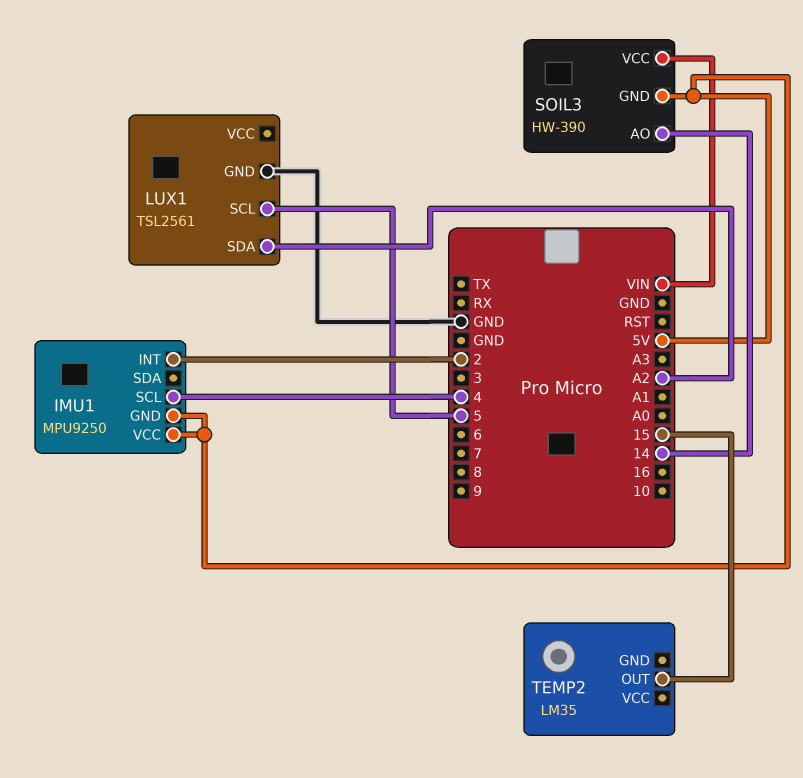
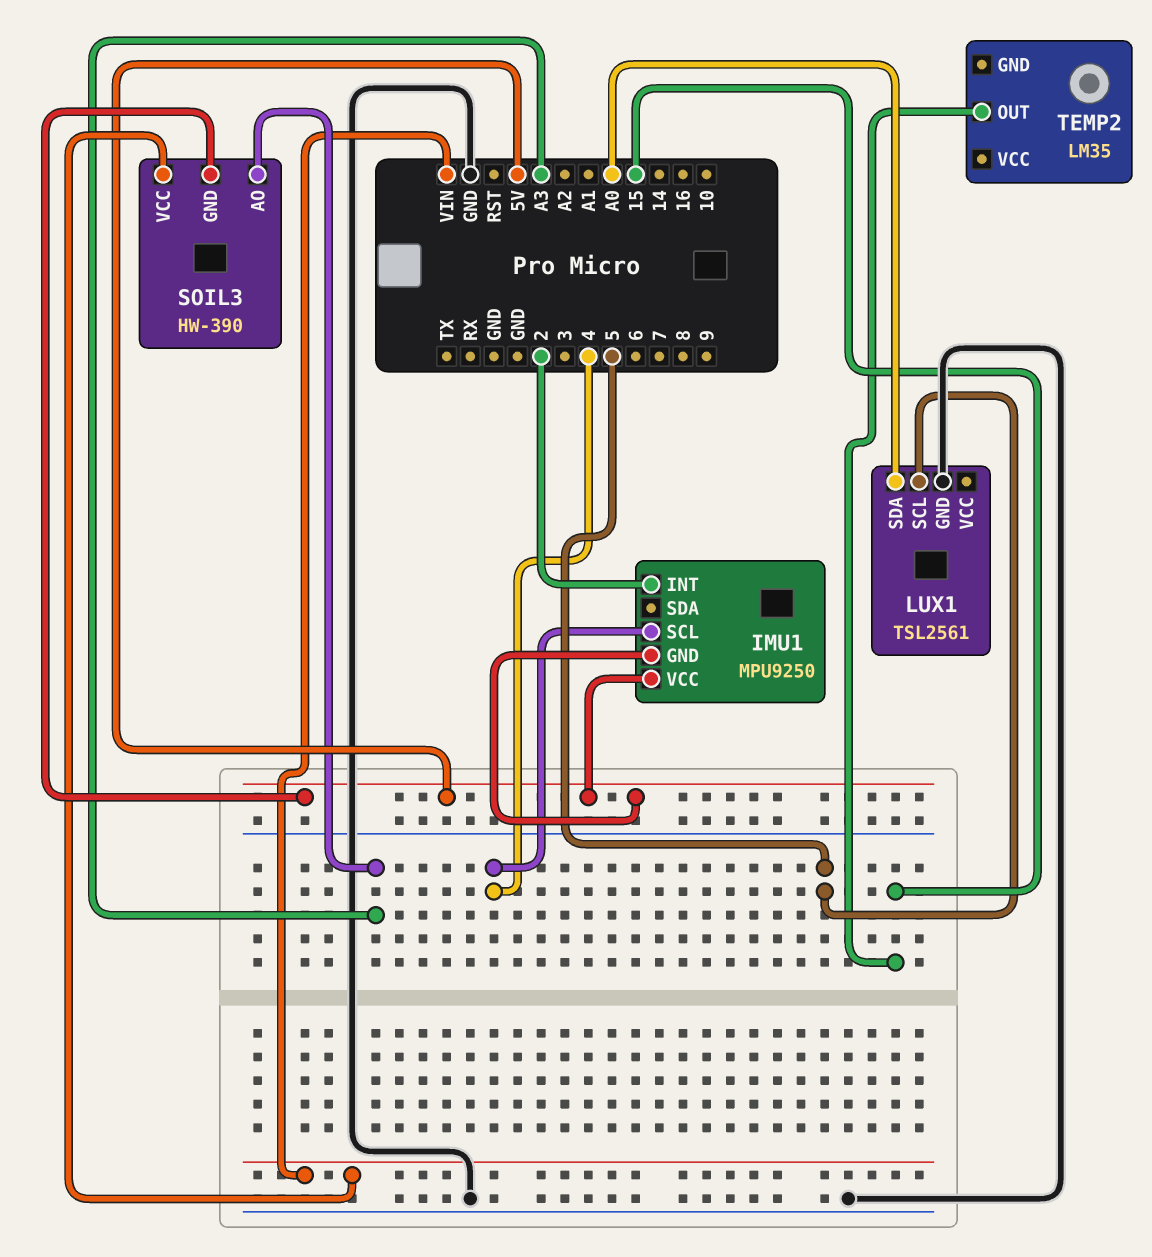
LUX1 pin SDA: A2 -> A0
SOIL3 pin AO: 14 -> A3

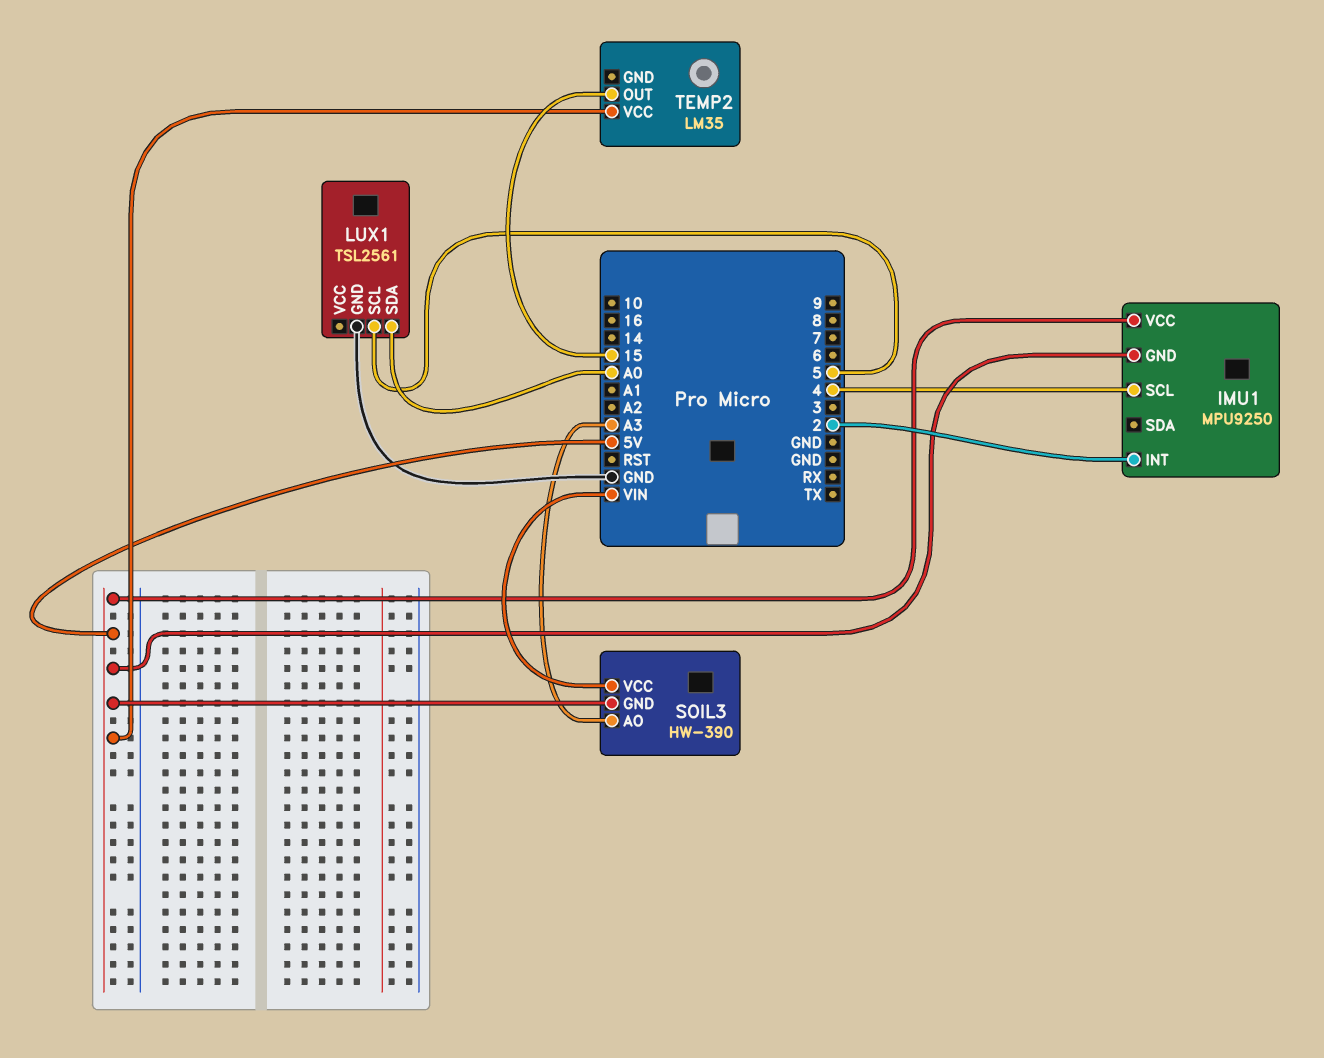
TEMP2 pin VCC: none -> 5V

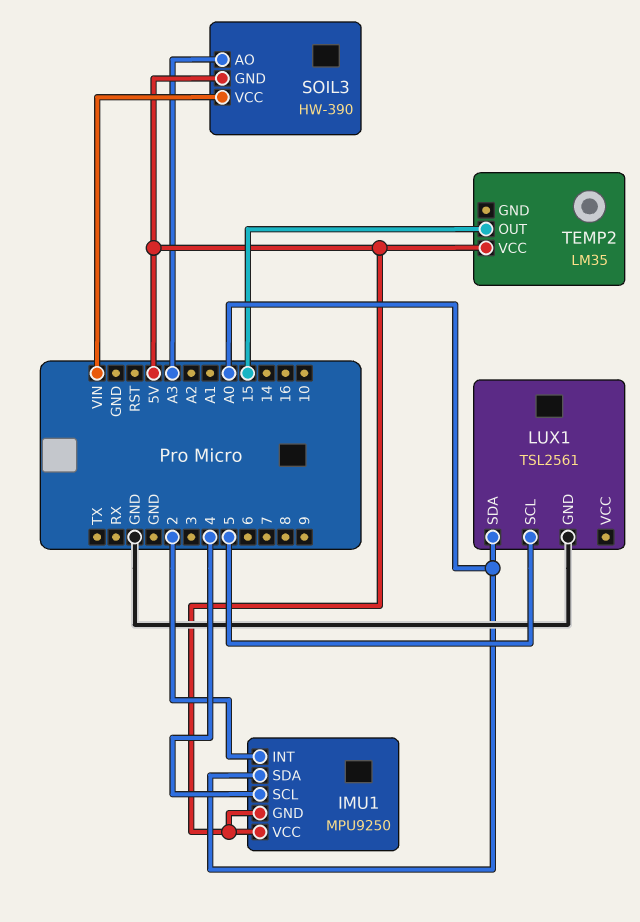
IMU1 pin SDA: none -> A0

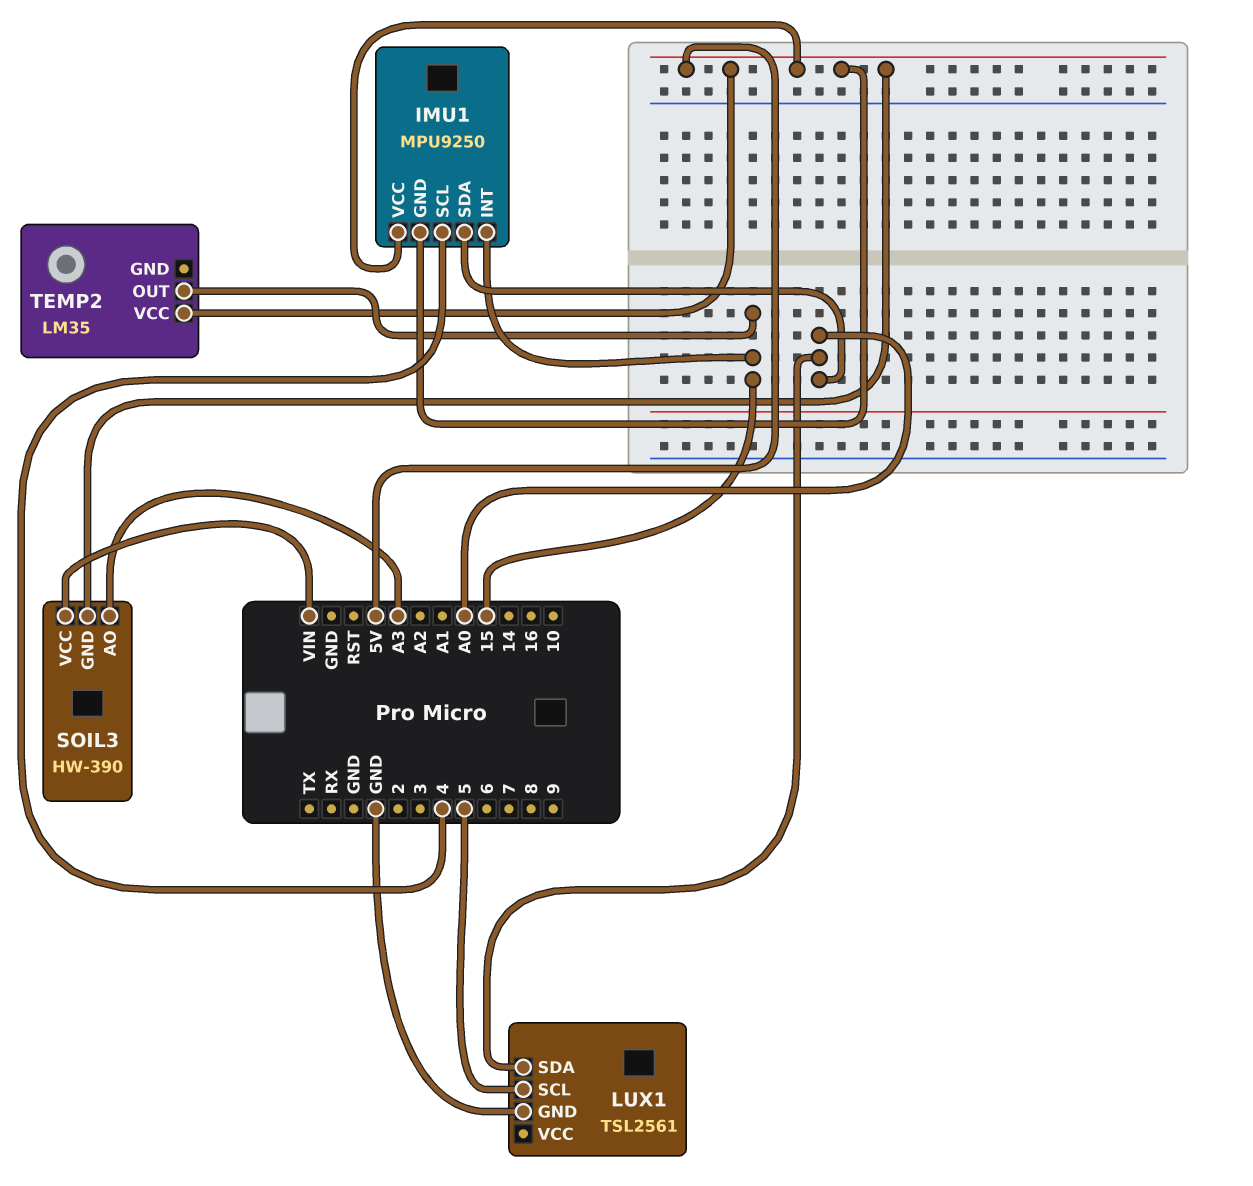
IMU1 pin INT: 2 -> 15

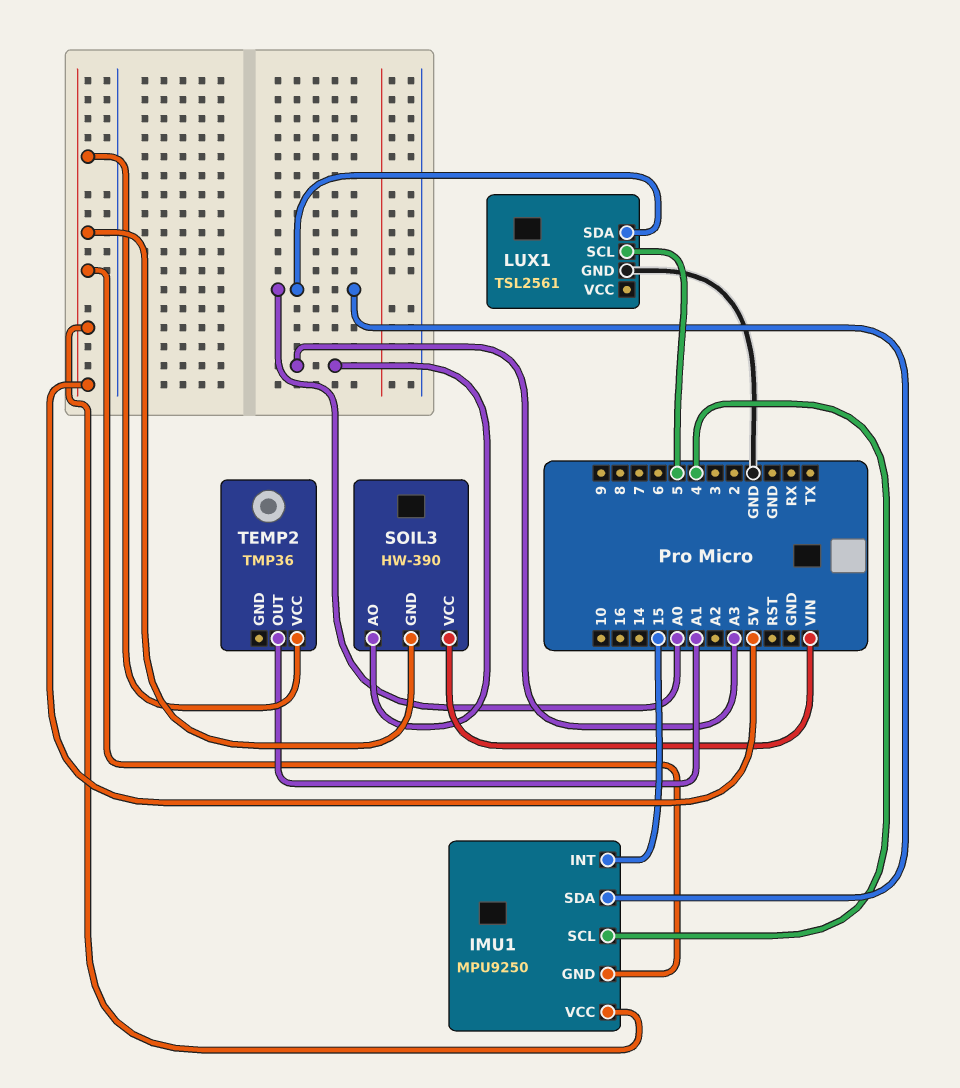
TEMP2: LM35 -> TMP36
TEMP2 pin OUT: 15 -> A1

